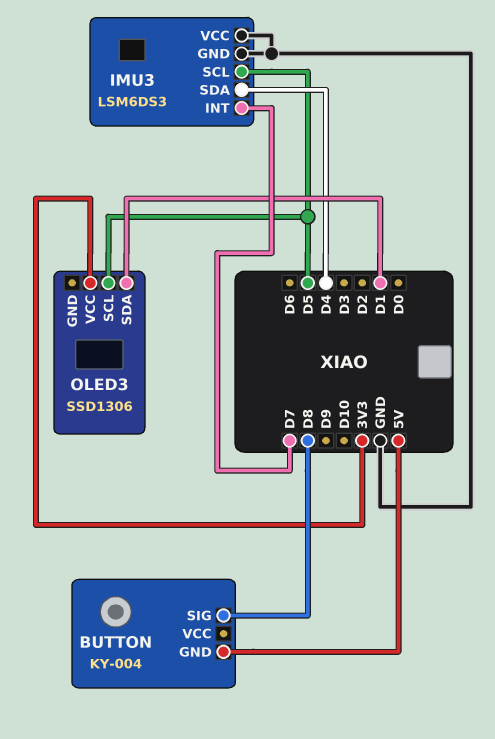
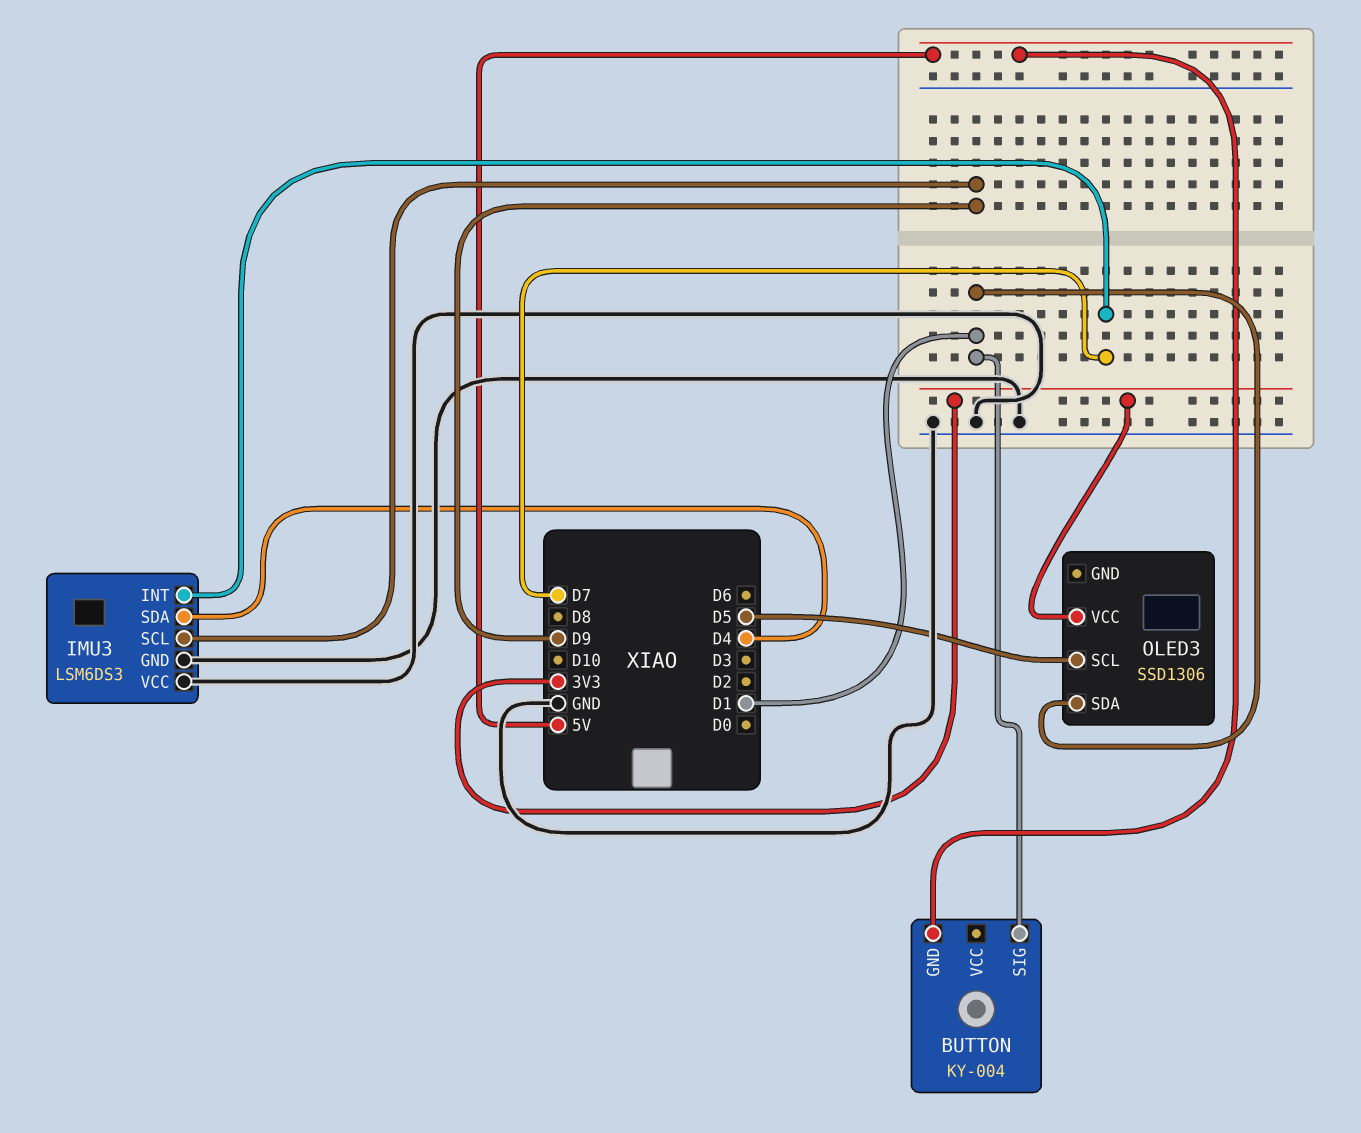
BUTTON pin SIG: D8 -> D1
IMU3 pin SCL: D5 -> D9

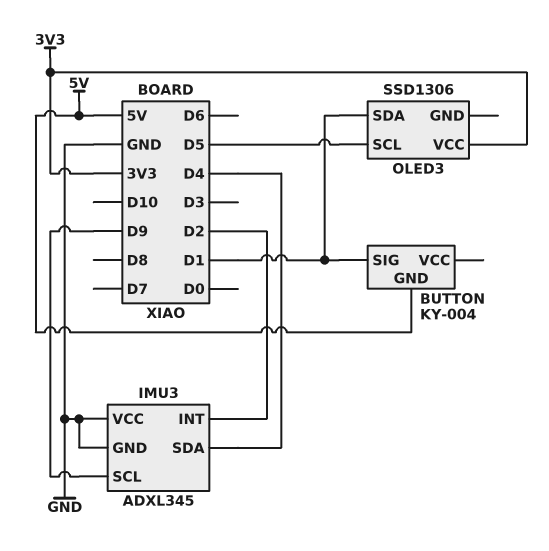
IMU3: LSM6DS3 -> ADXL345
IMU3 pin INT: D7 -> D2

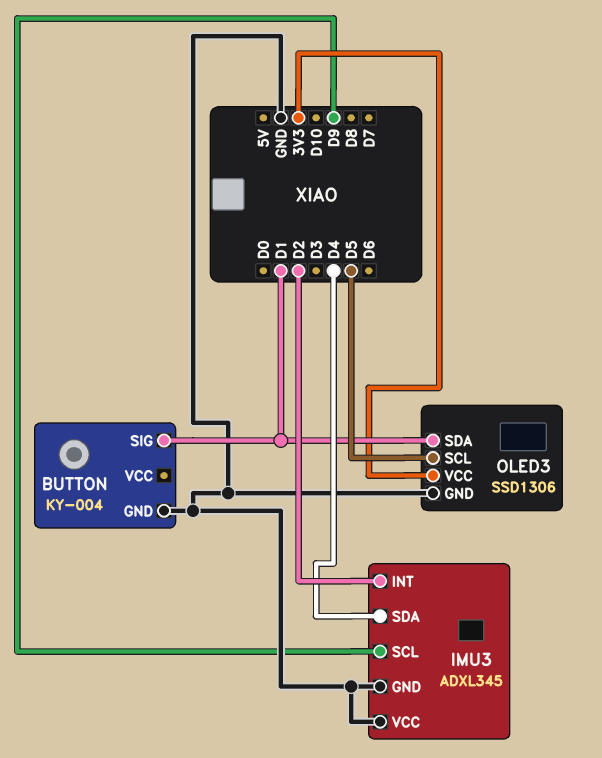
BUTTON pin GND: 5V -> GND
OLED3 pin GND: none -> GND

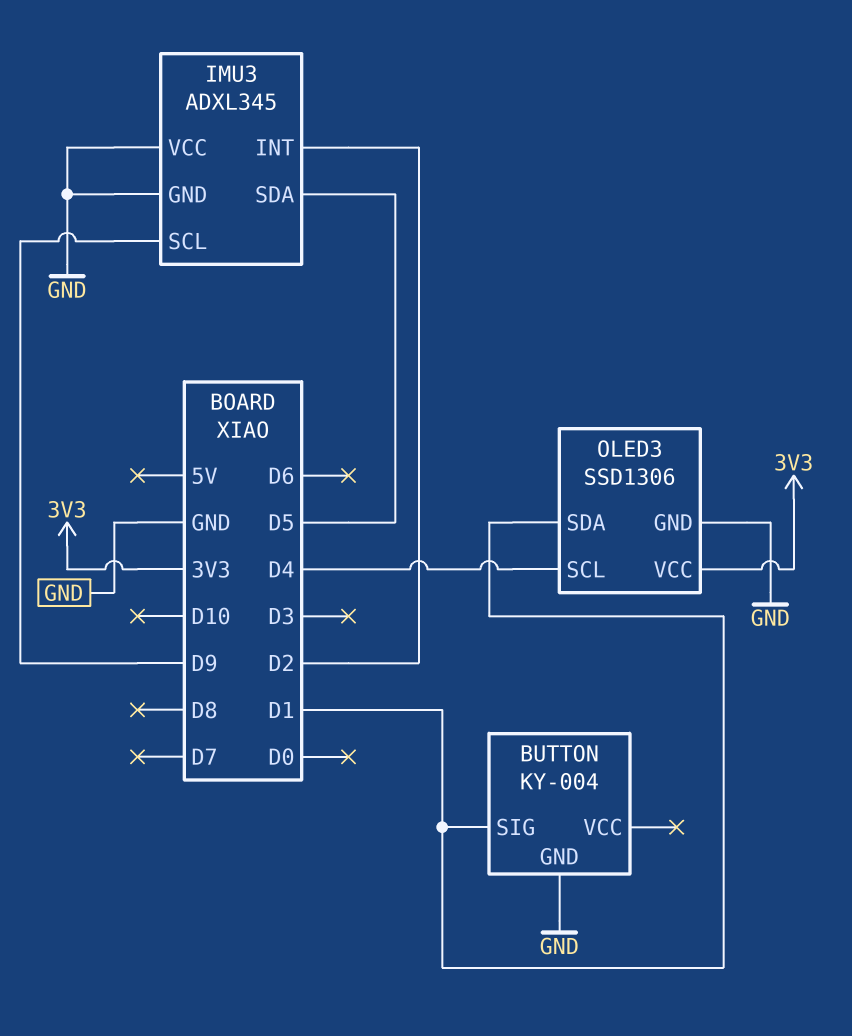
IMU3 pin SDA: D4 -> D5
OLED3 pin SCL: D5 -> D4

